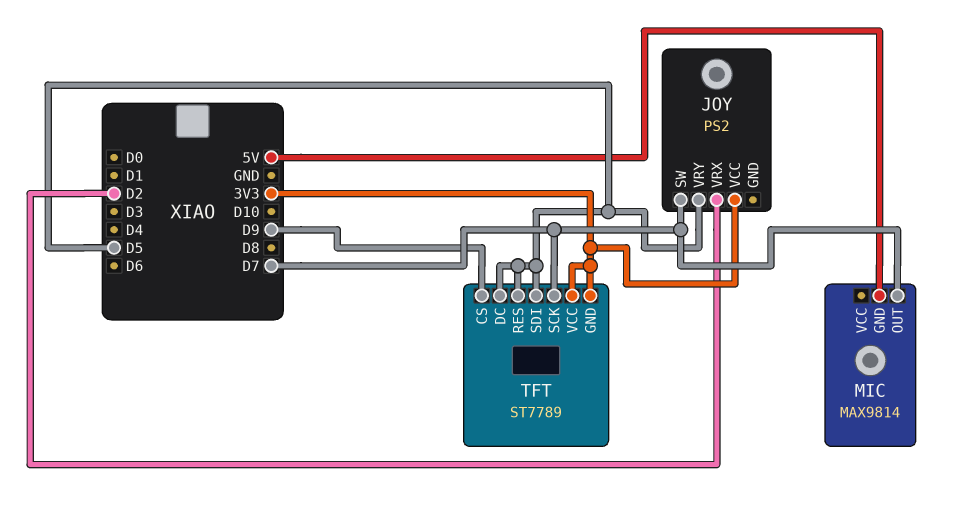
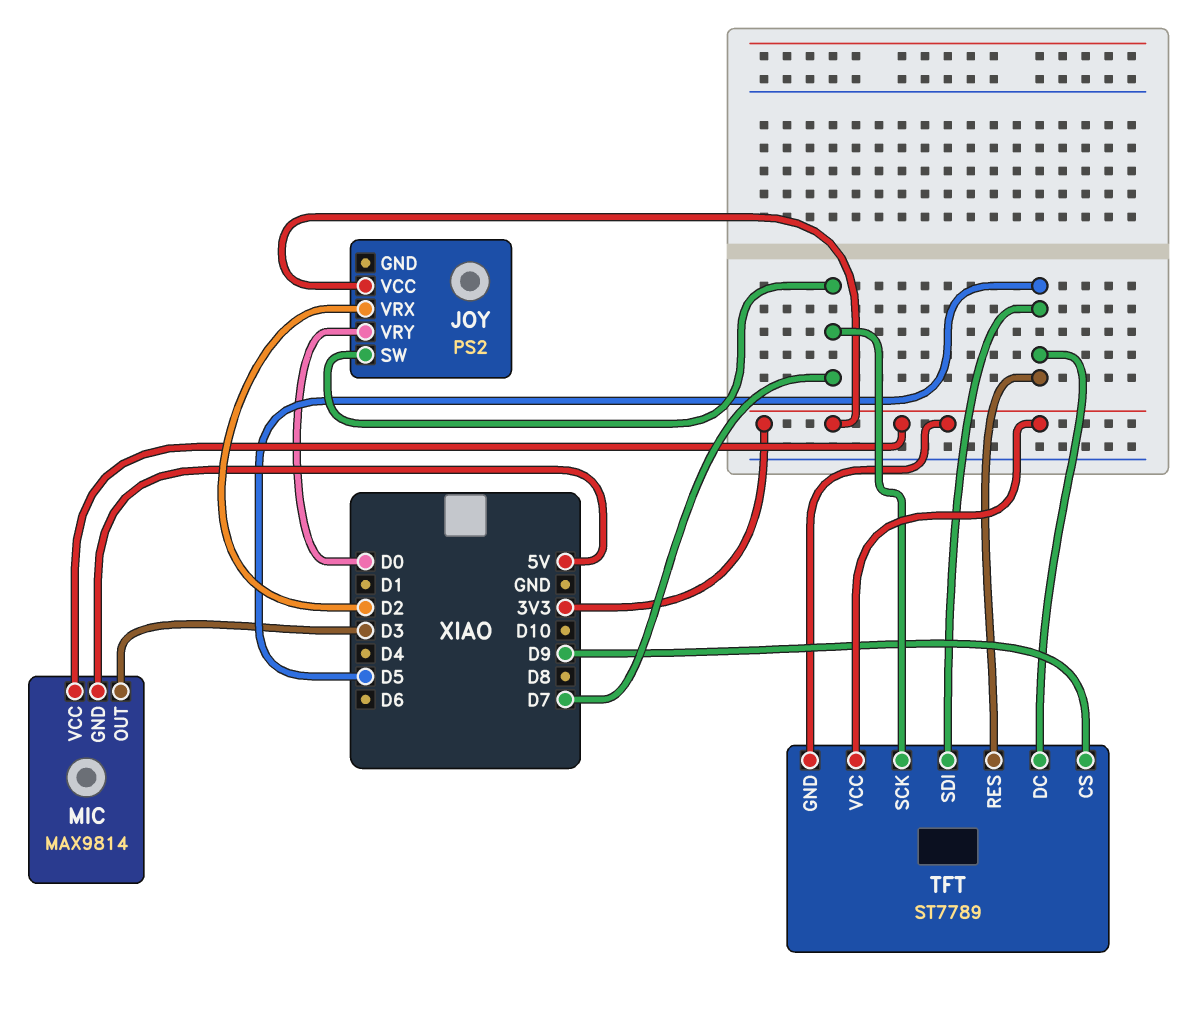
JOY pin VRY: D5 -> D0
MIC pin OUT: D7 -> D3
MIC pin VCC: none -> 3V3

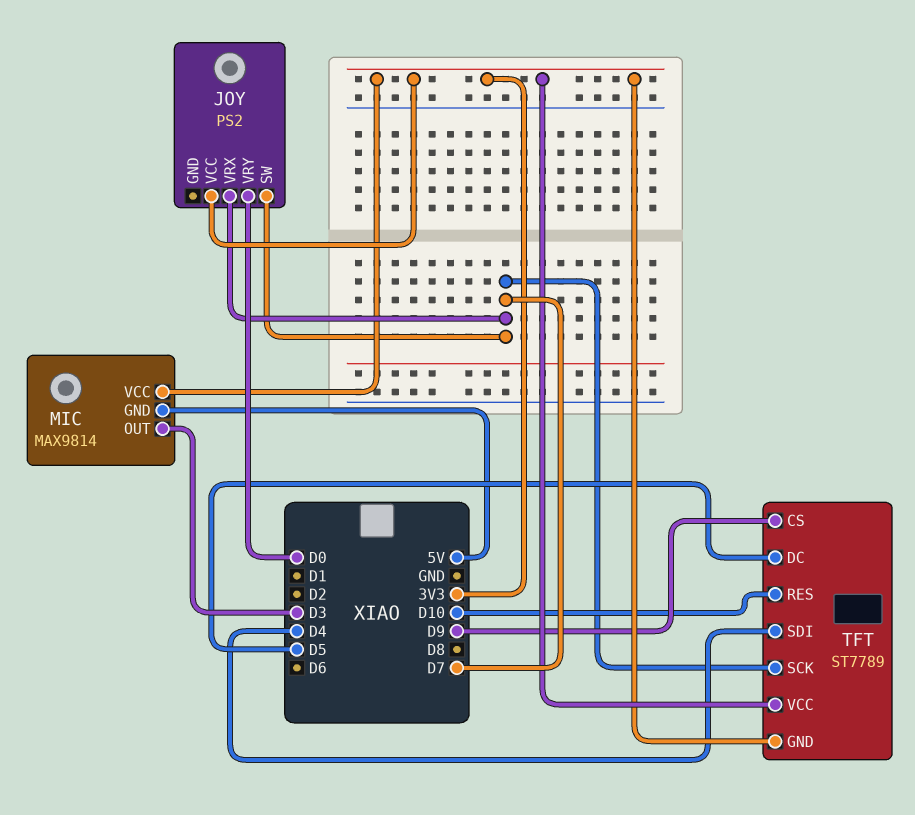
JOY pin VRX: D2 -> D7
TFT pin RES: D5 -> D10
TFT pin SDI: D5 -> D4

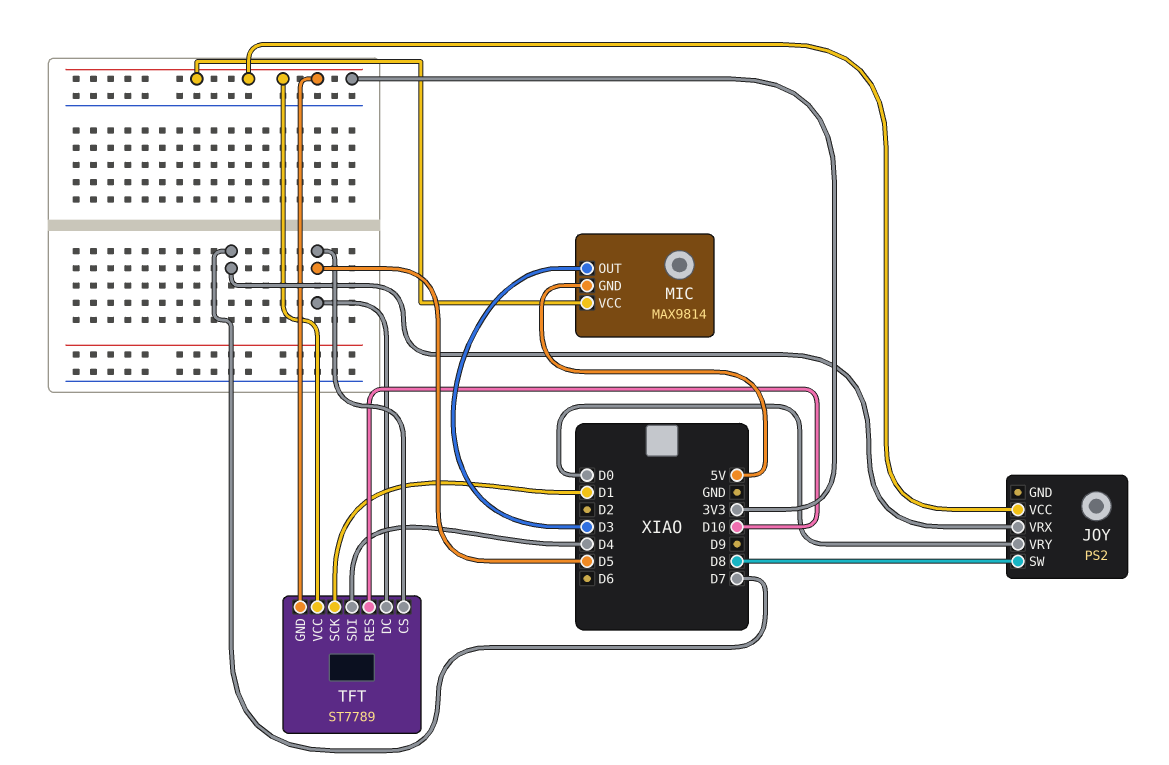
JOY pin SW: D7 -> D8
TFT pin CS: D9 -> D5
TFT pin SCK: D7 -> D1

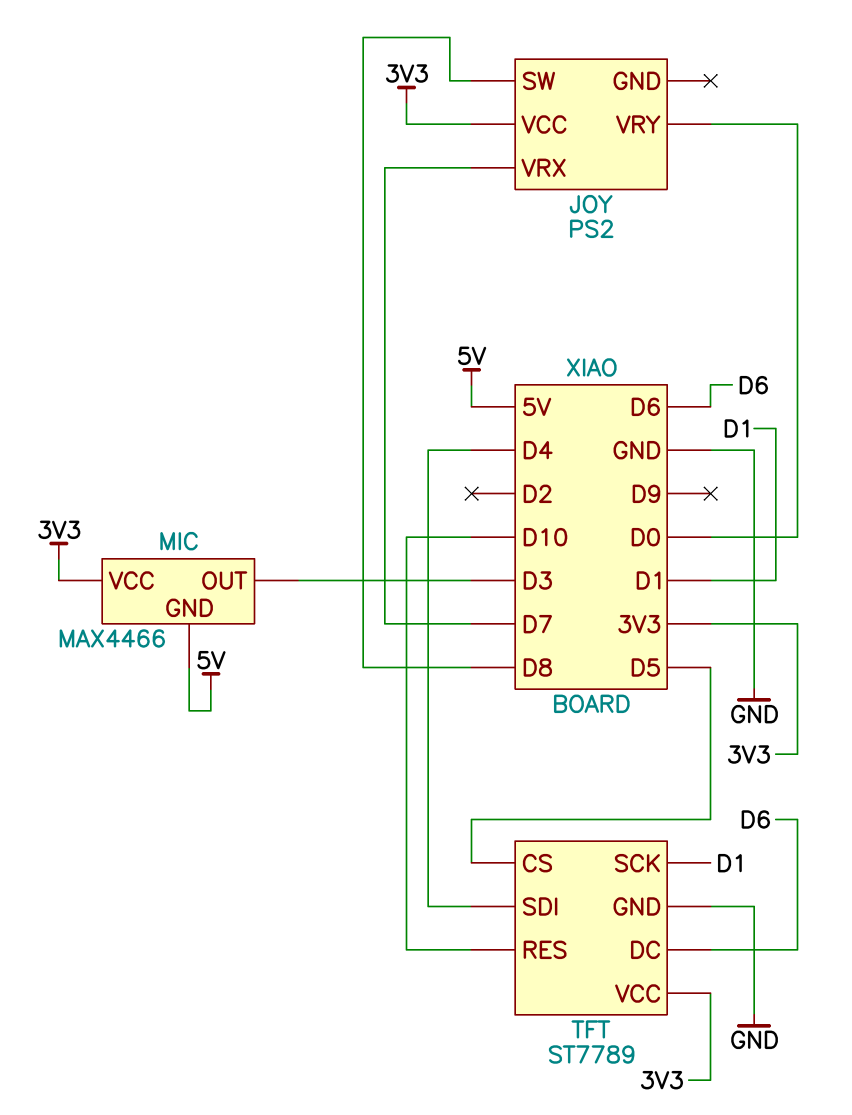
MIC: MAX9814 -> MAX4466
TFT pin DC: D5 -> D6
TFT pin GND: 3V3 -> GND

